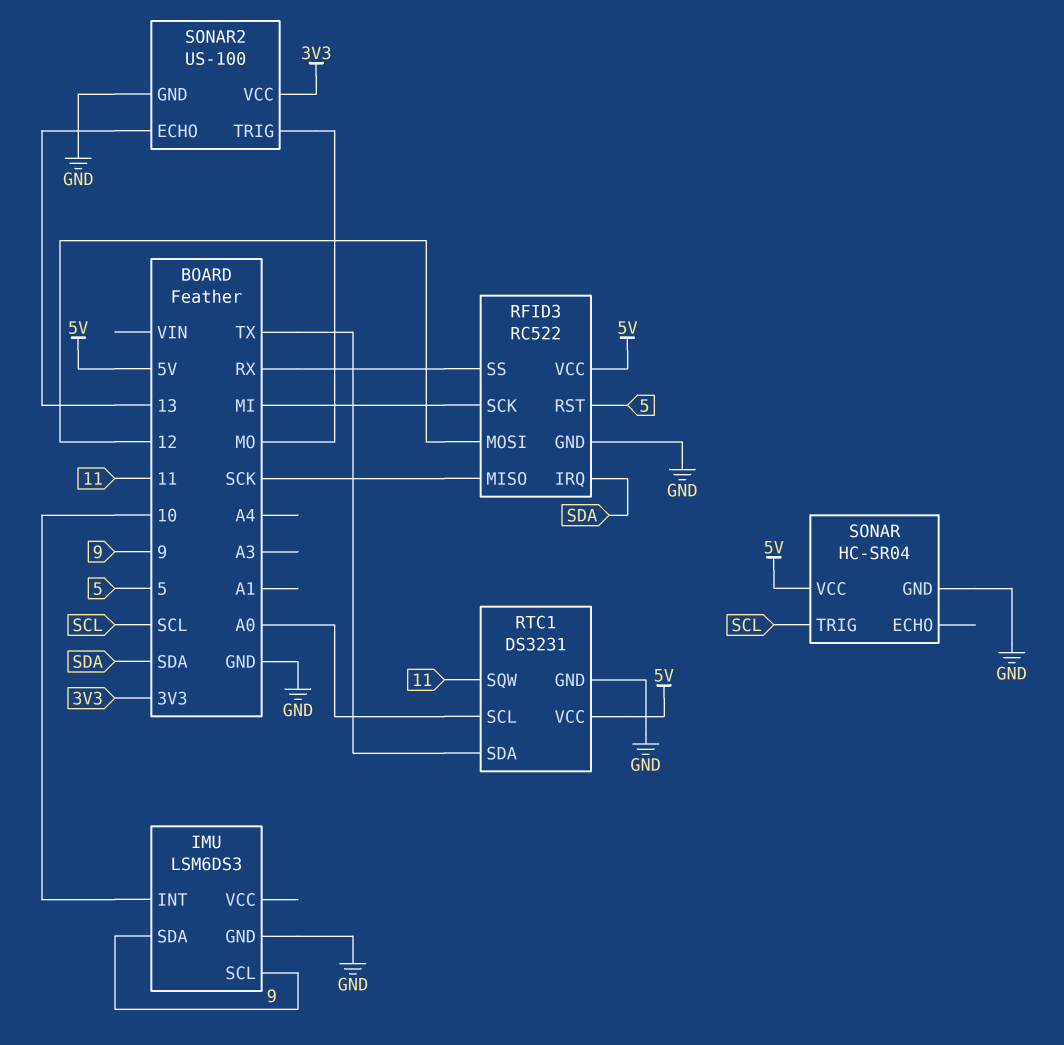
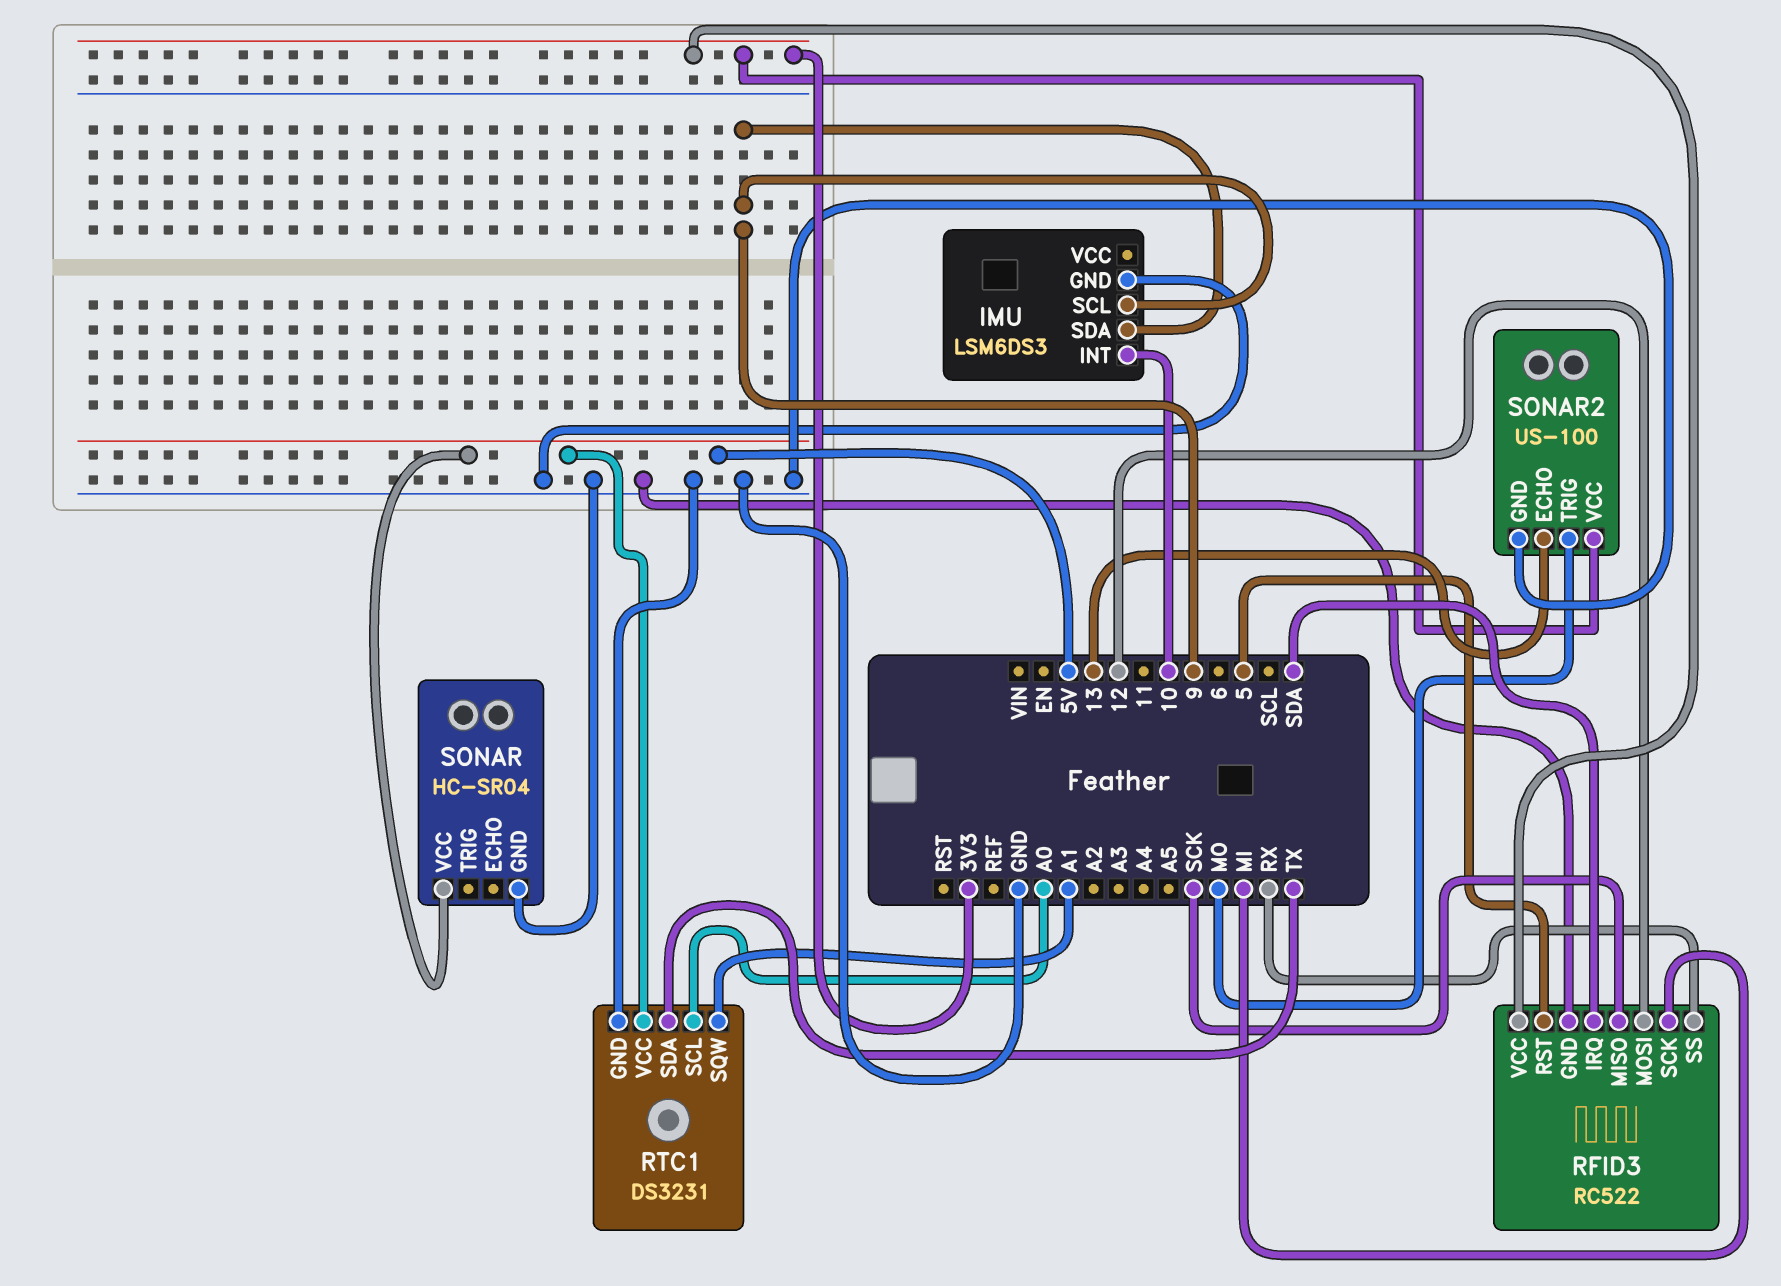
RFID3 pin VCC: 5V -> 3V3
RTC1 pin SQW: 11 -> A1
SONAR pin TRIG: SCL -> none

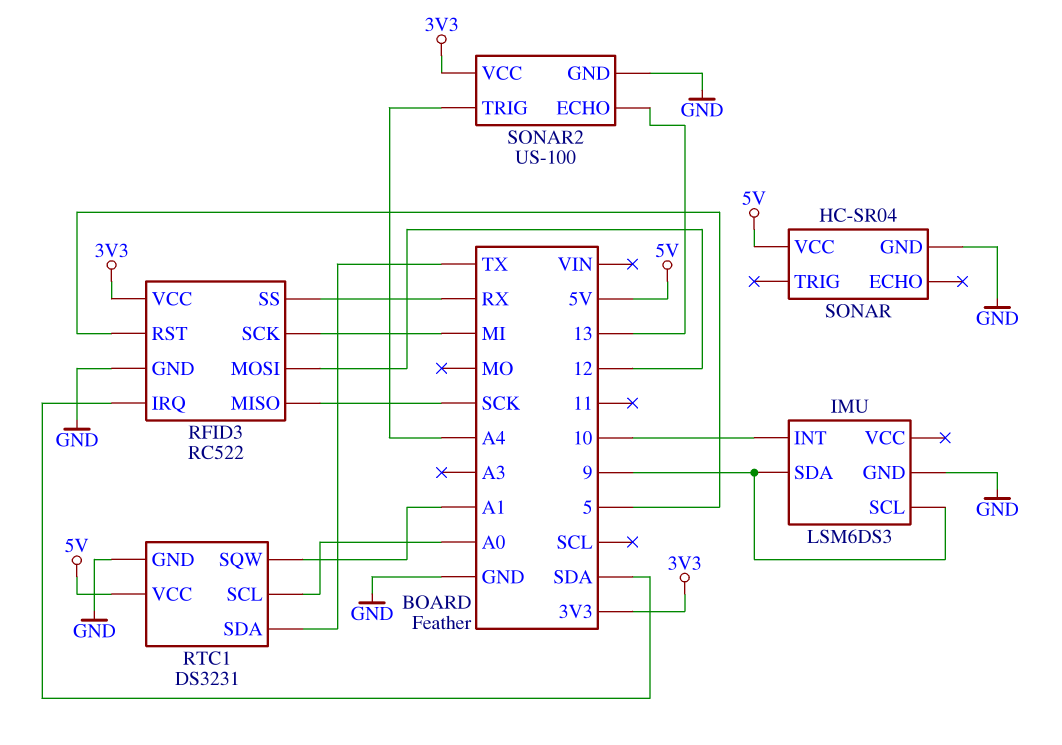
SONAR2 pin TRIG: MO -> A4

